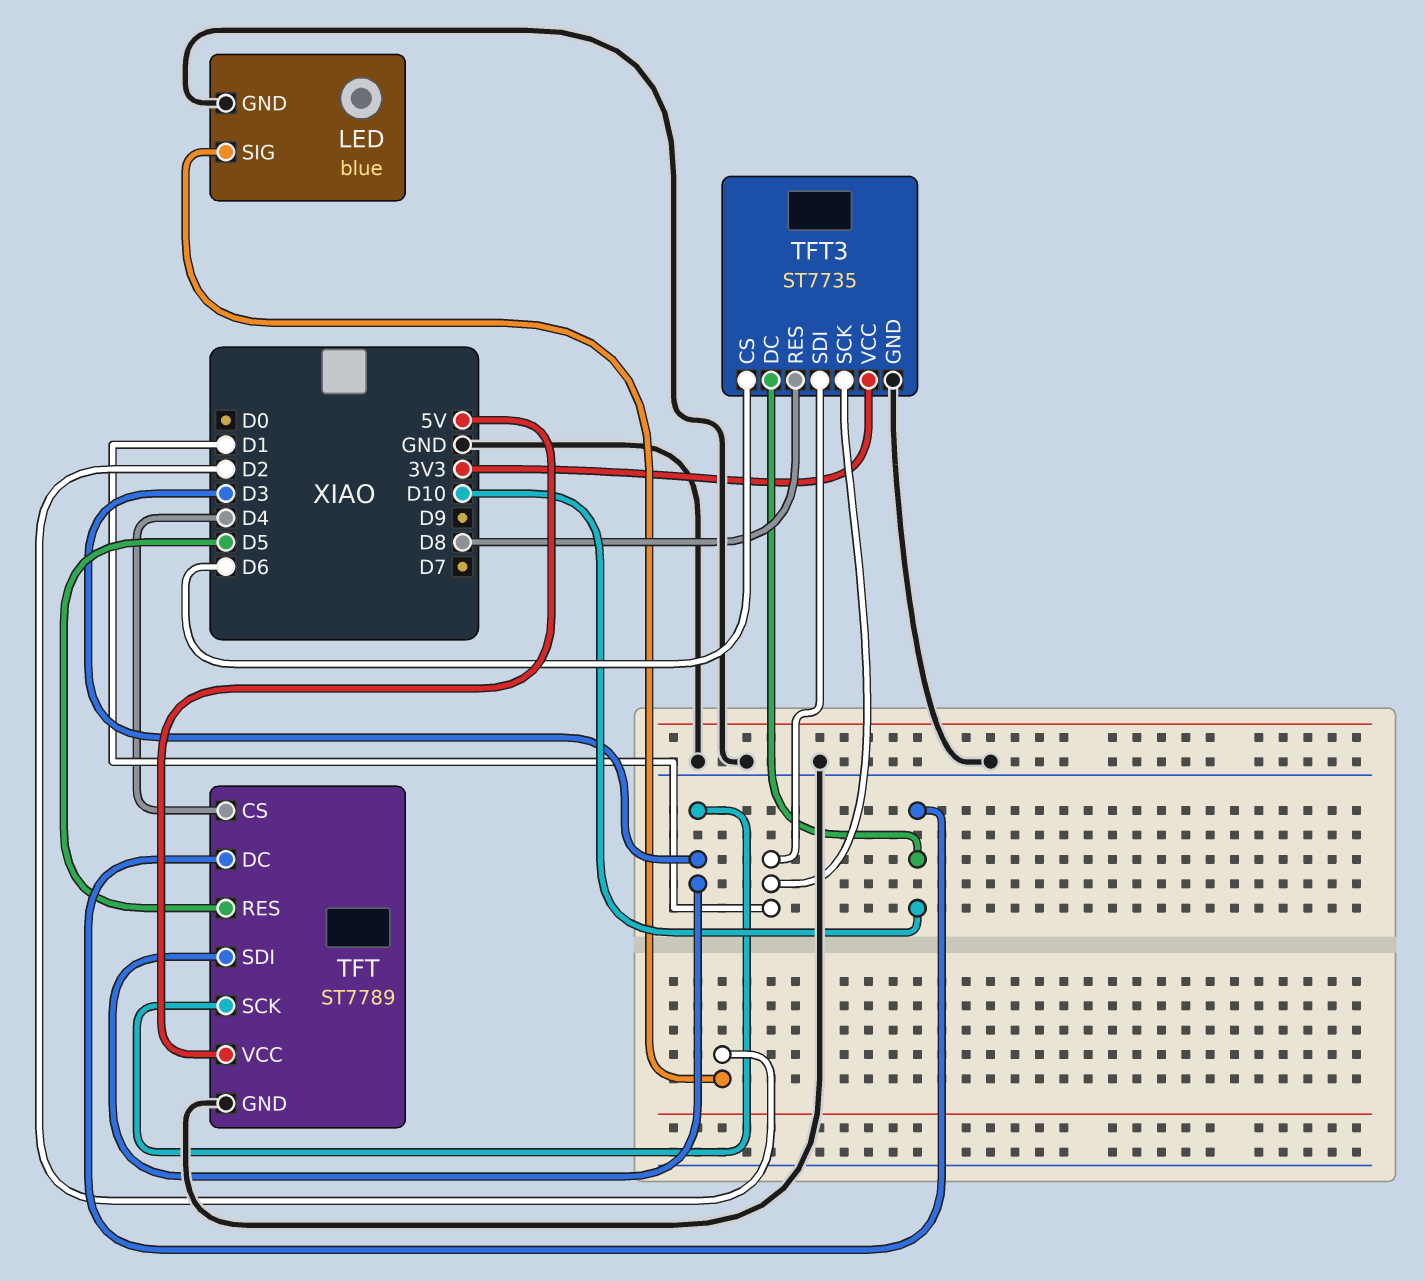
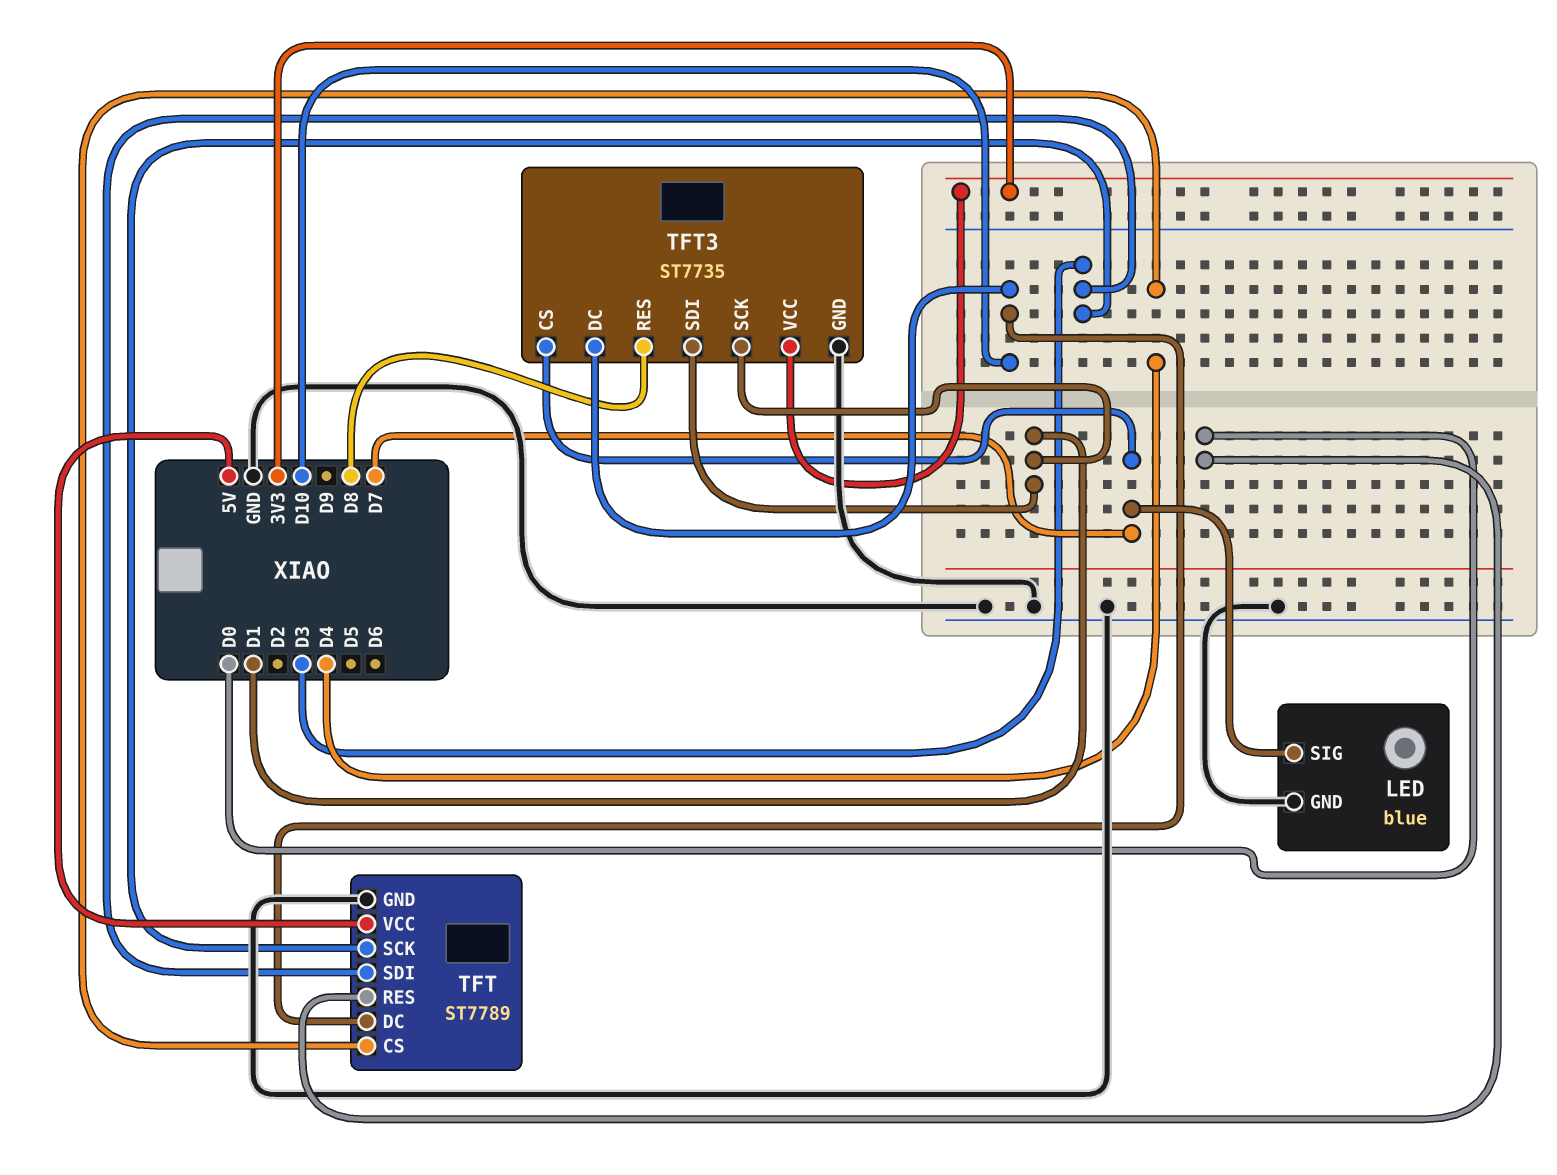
LED pin SIG: D2 -> D7
TFT pin RES: D5 -> D0
TFT3 pin CS: D6 -> D7

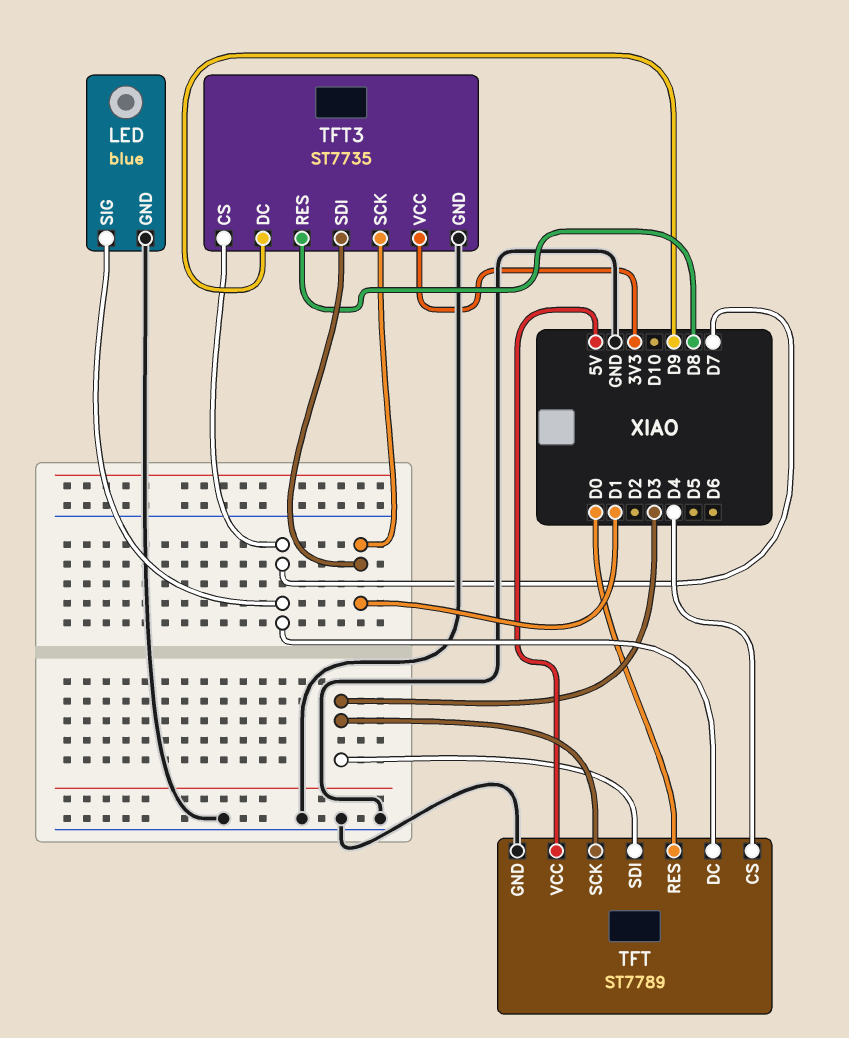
TFT pin DC: D10 -> D7
TFT3 pin DC: D10 -> D9

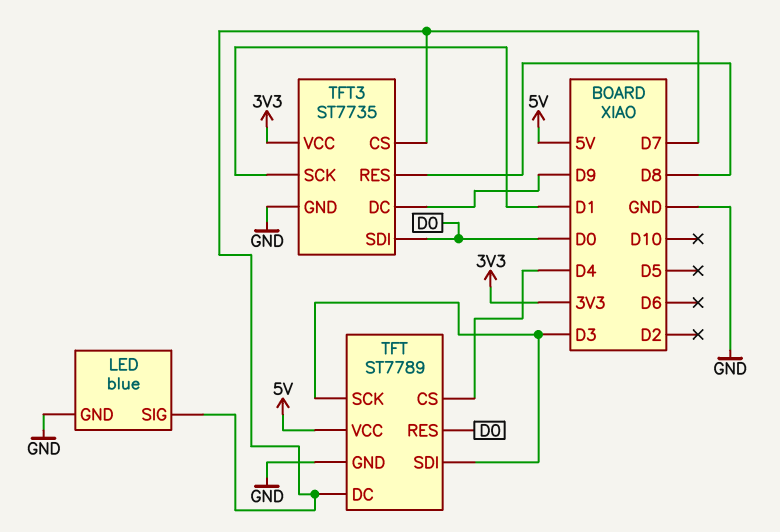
TFT3 pin SDI: D1 -> D0

